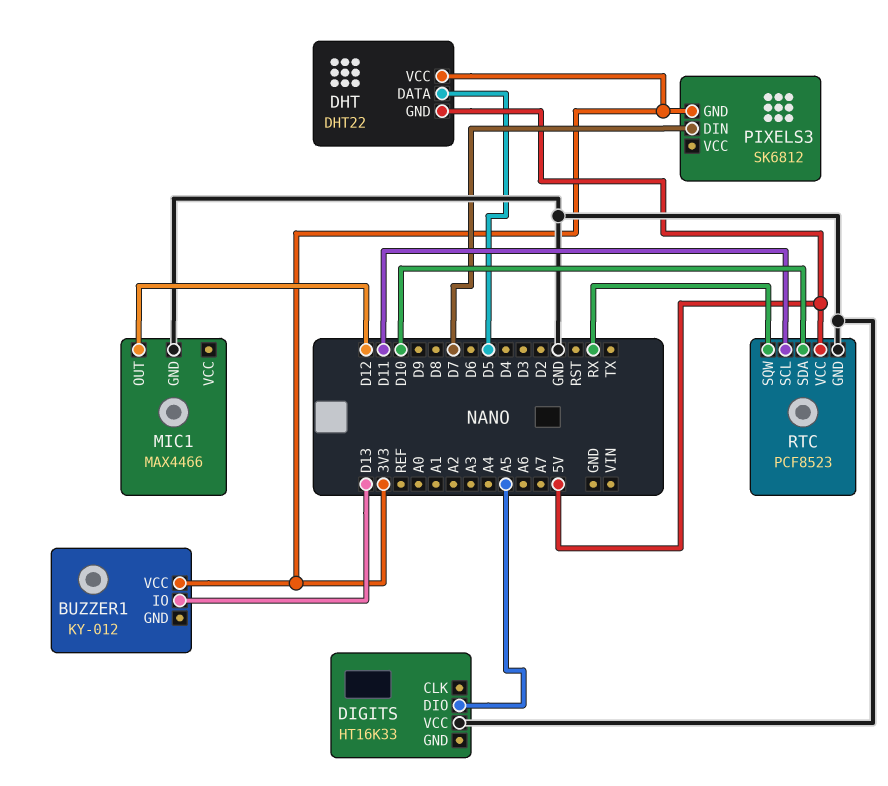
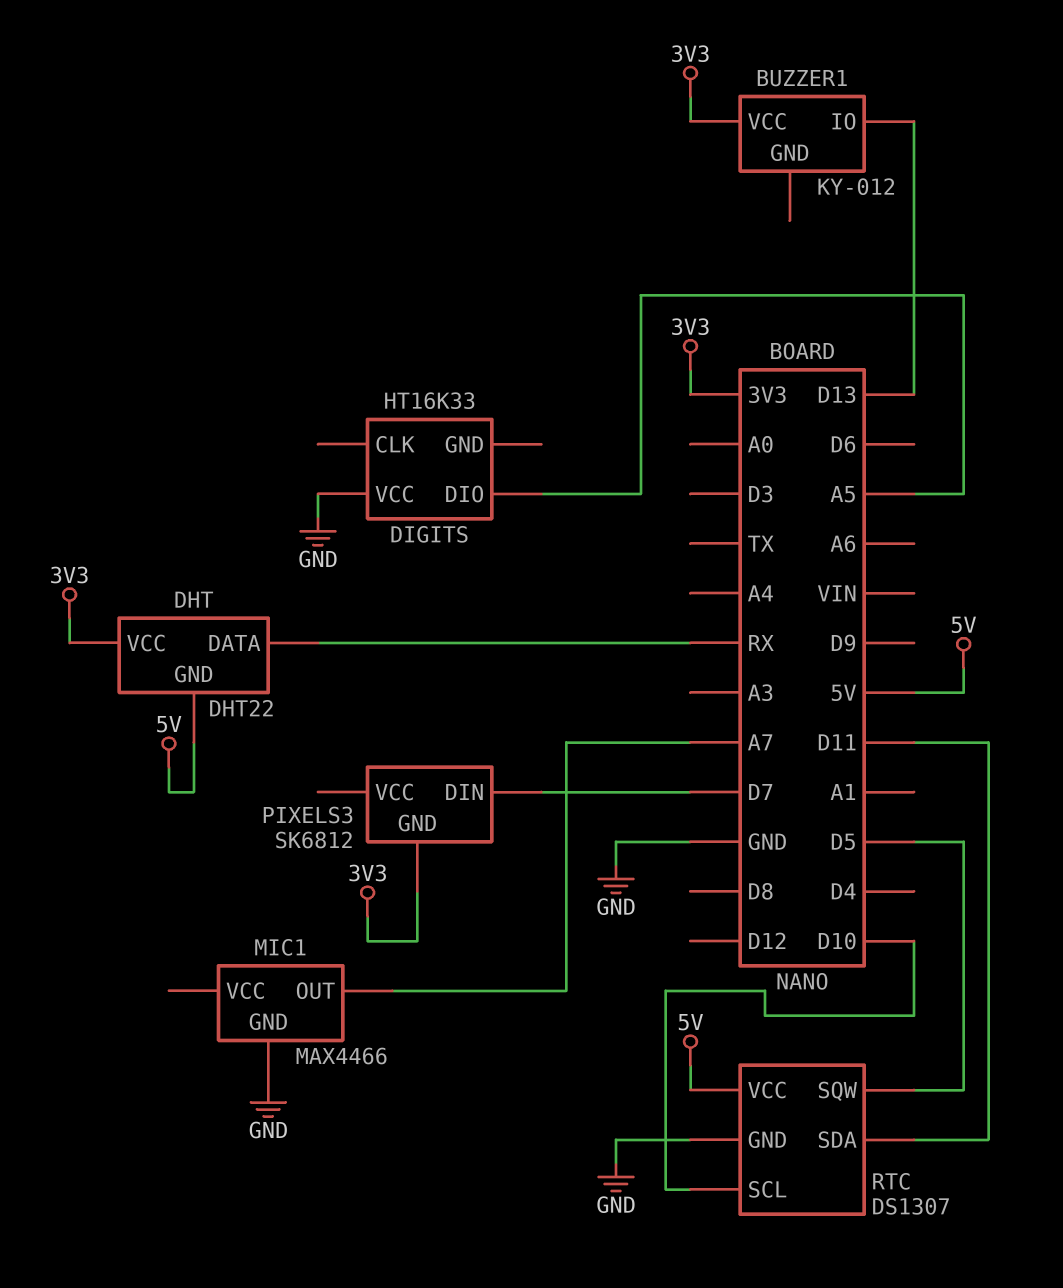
DHT pin DATA: D5 -> RX
MIC1 pin OUT: D12 -> A7
RTC: PCF8523 -> DS1307
RTC pin SCL: D11 -> D10
RTC pin SDA: D10 -> D11
RTC pin SQW: RX -> D5

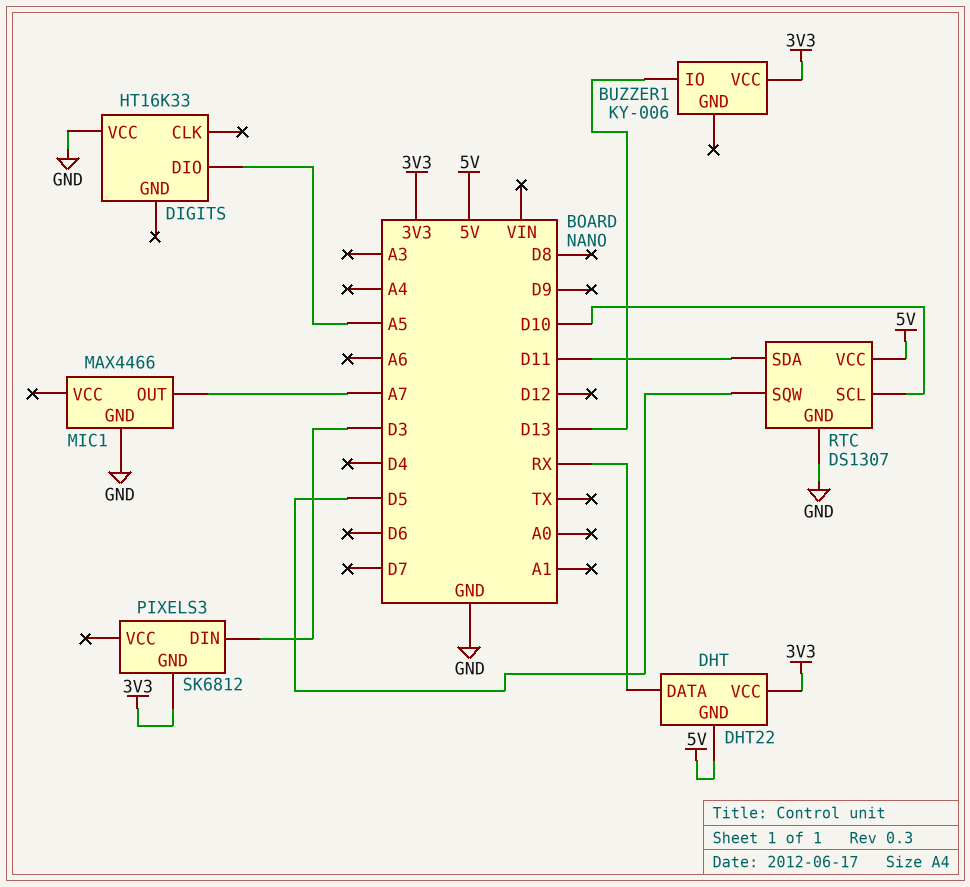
BUZZER1: KY-012 -> KY-006
PIXELS3 pin DIN: D7 -> D3

